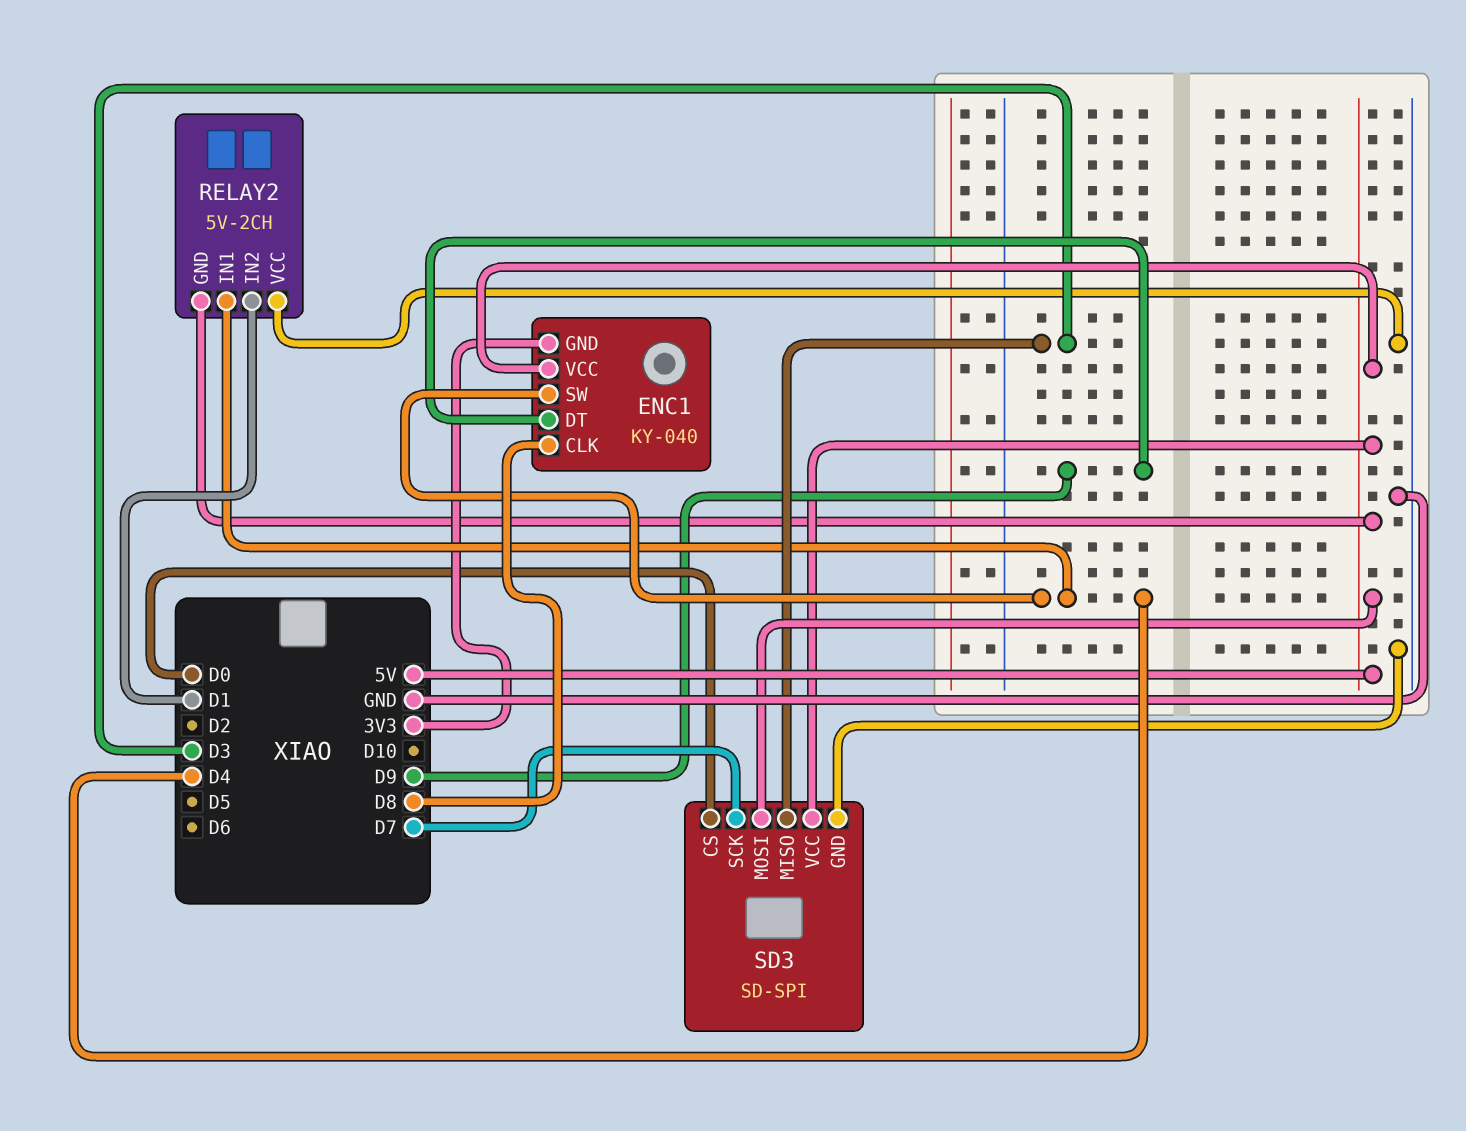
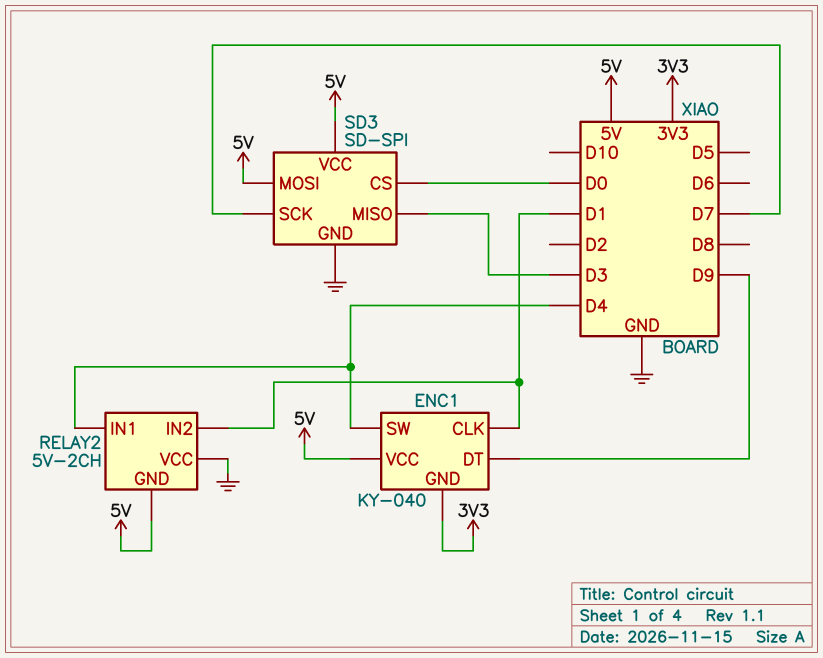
ENC1 pin CLK: D8 -> D1

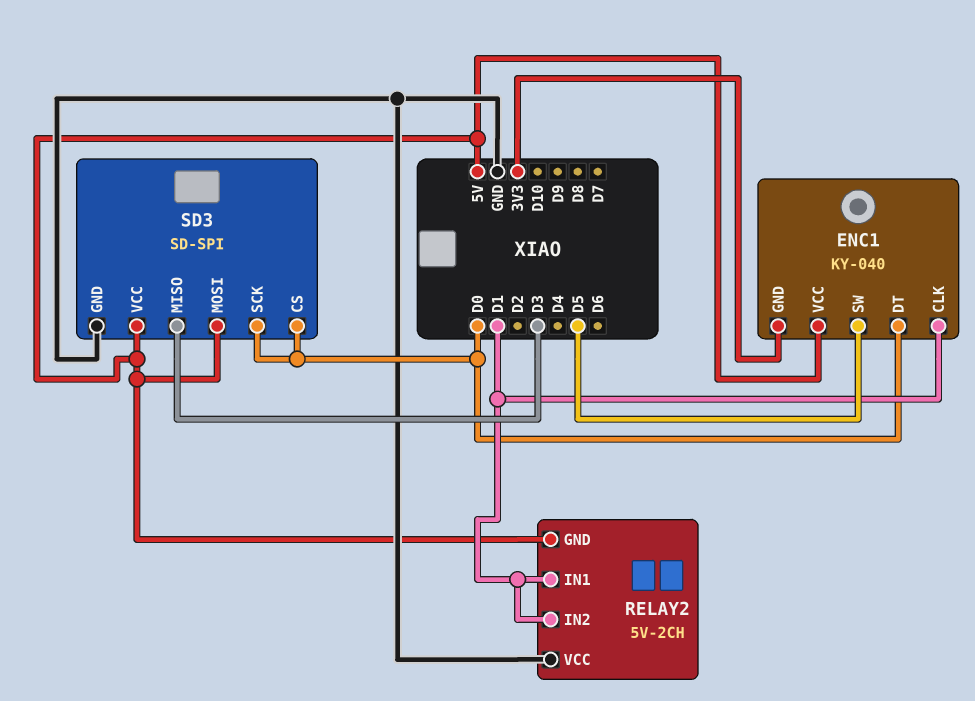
ENC1 pin DT: D9 -> D0
ENC1 pin SW: D4 -> D5
RELAY2 pin IN1: D4 -> D1
SD3 pin SCK: D7 -> D0

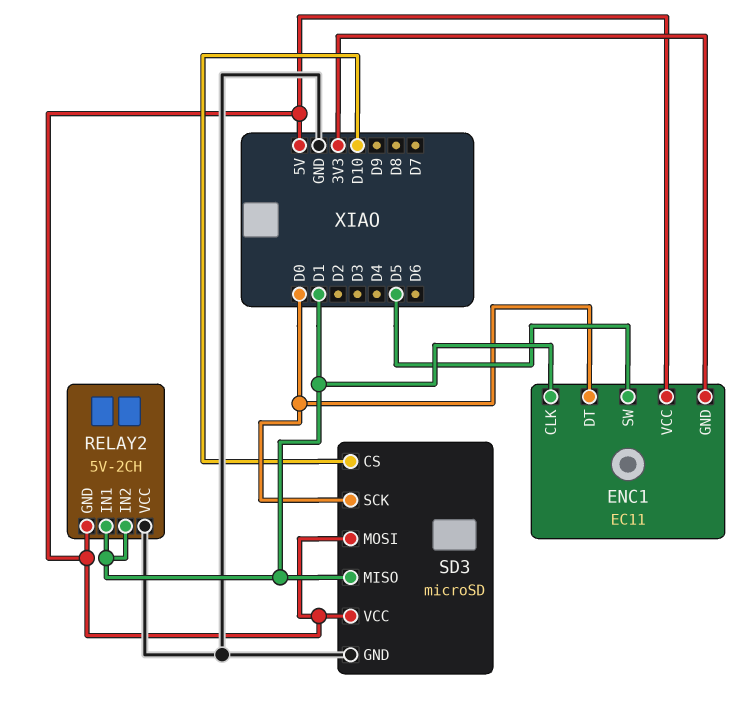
ENC1: KY-040 -> EC11
SD3: SD-SPI -> microSD
SD3 pin CS: D0 -> D10
SD3 pin MISO: D3 -> D1

